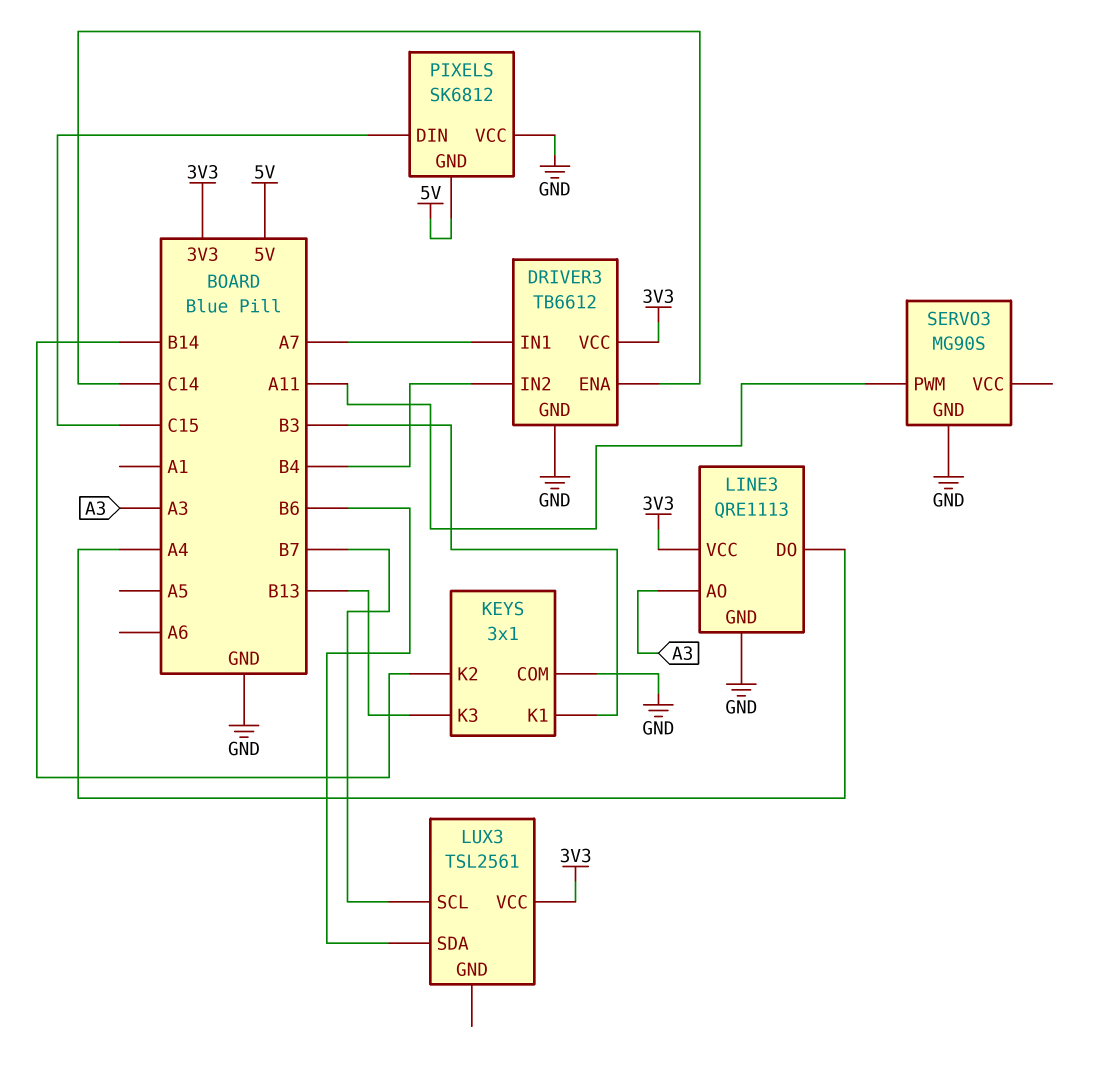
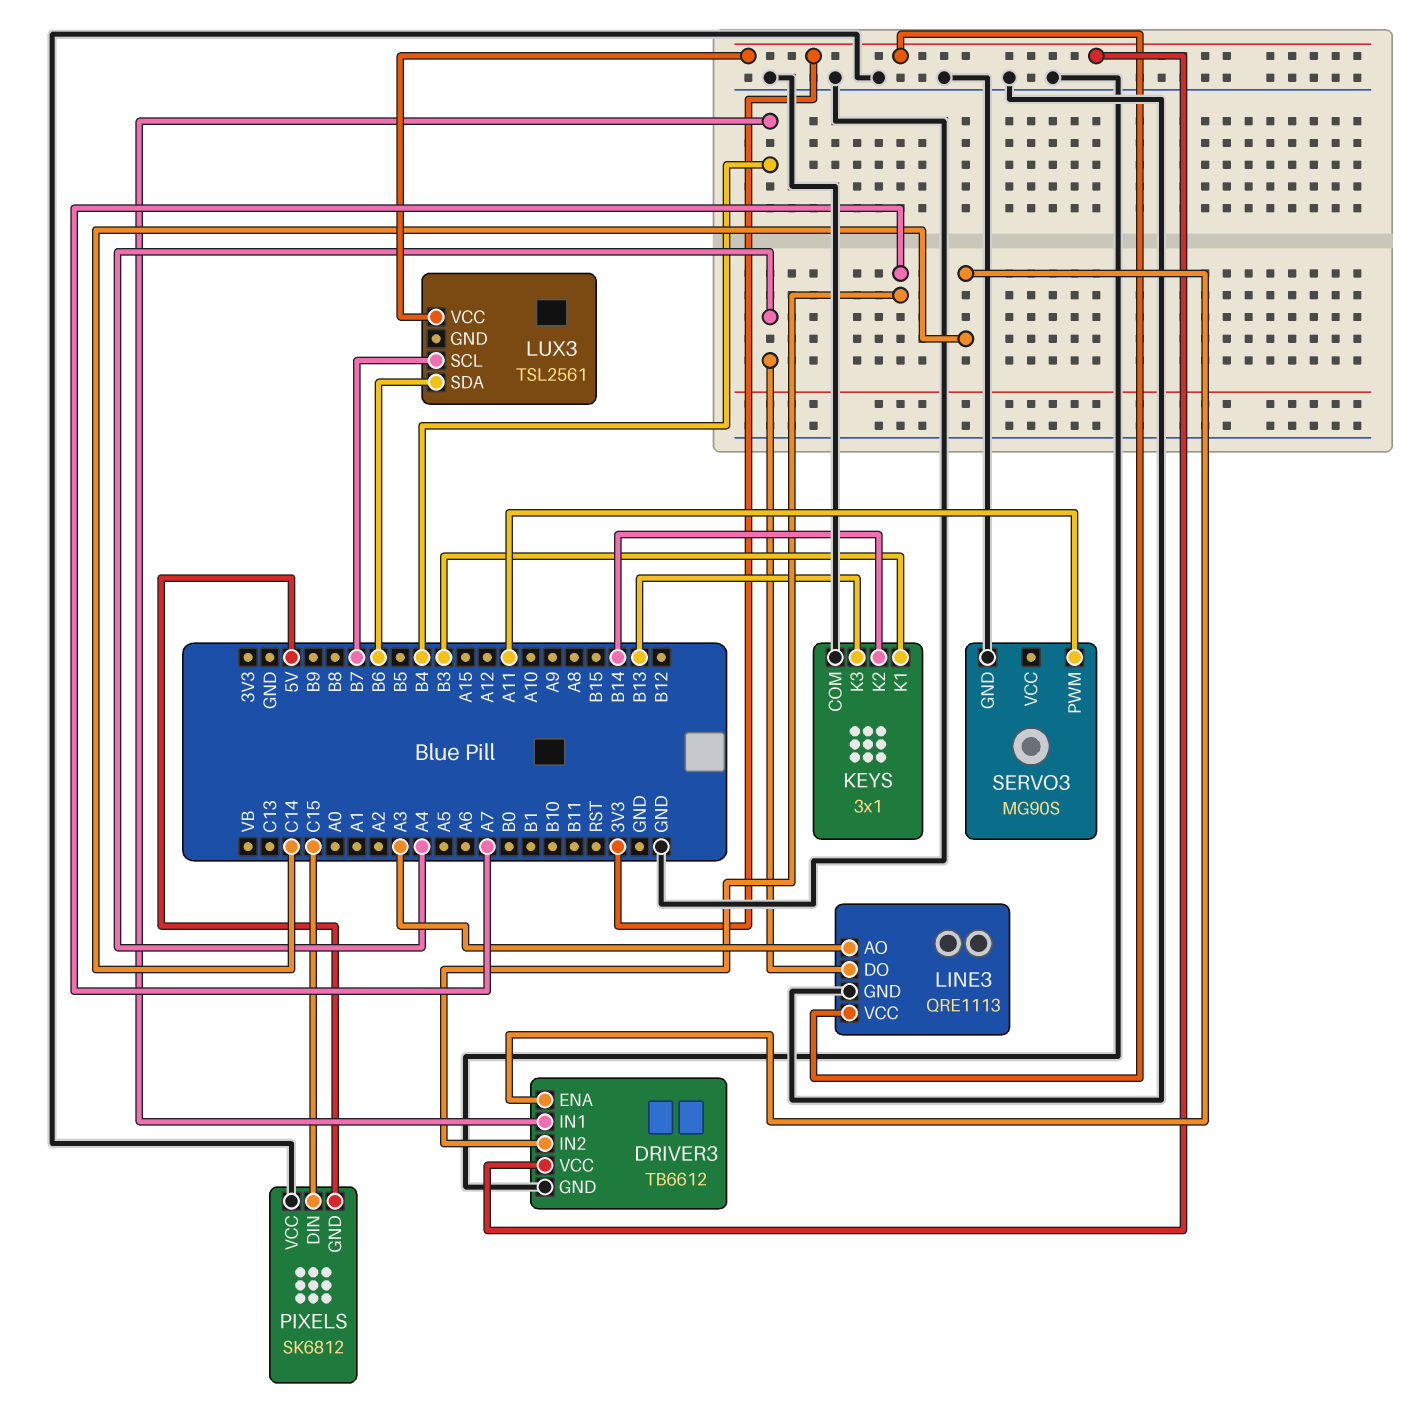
DRIVER3 pin IN1: A7 -> B4
DRIVER3 pin IN2: B4 -> A7

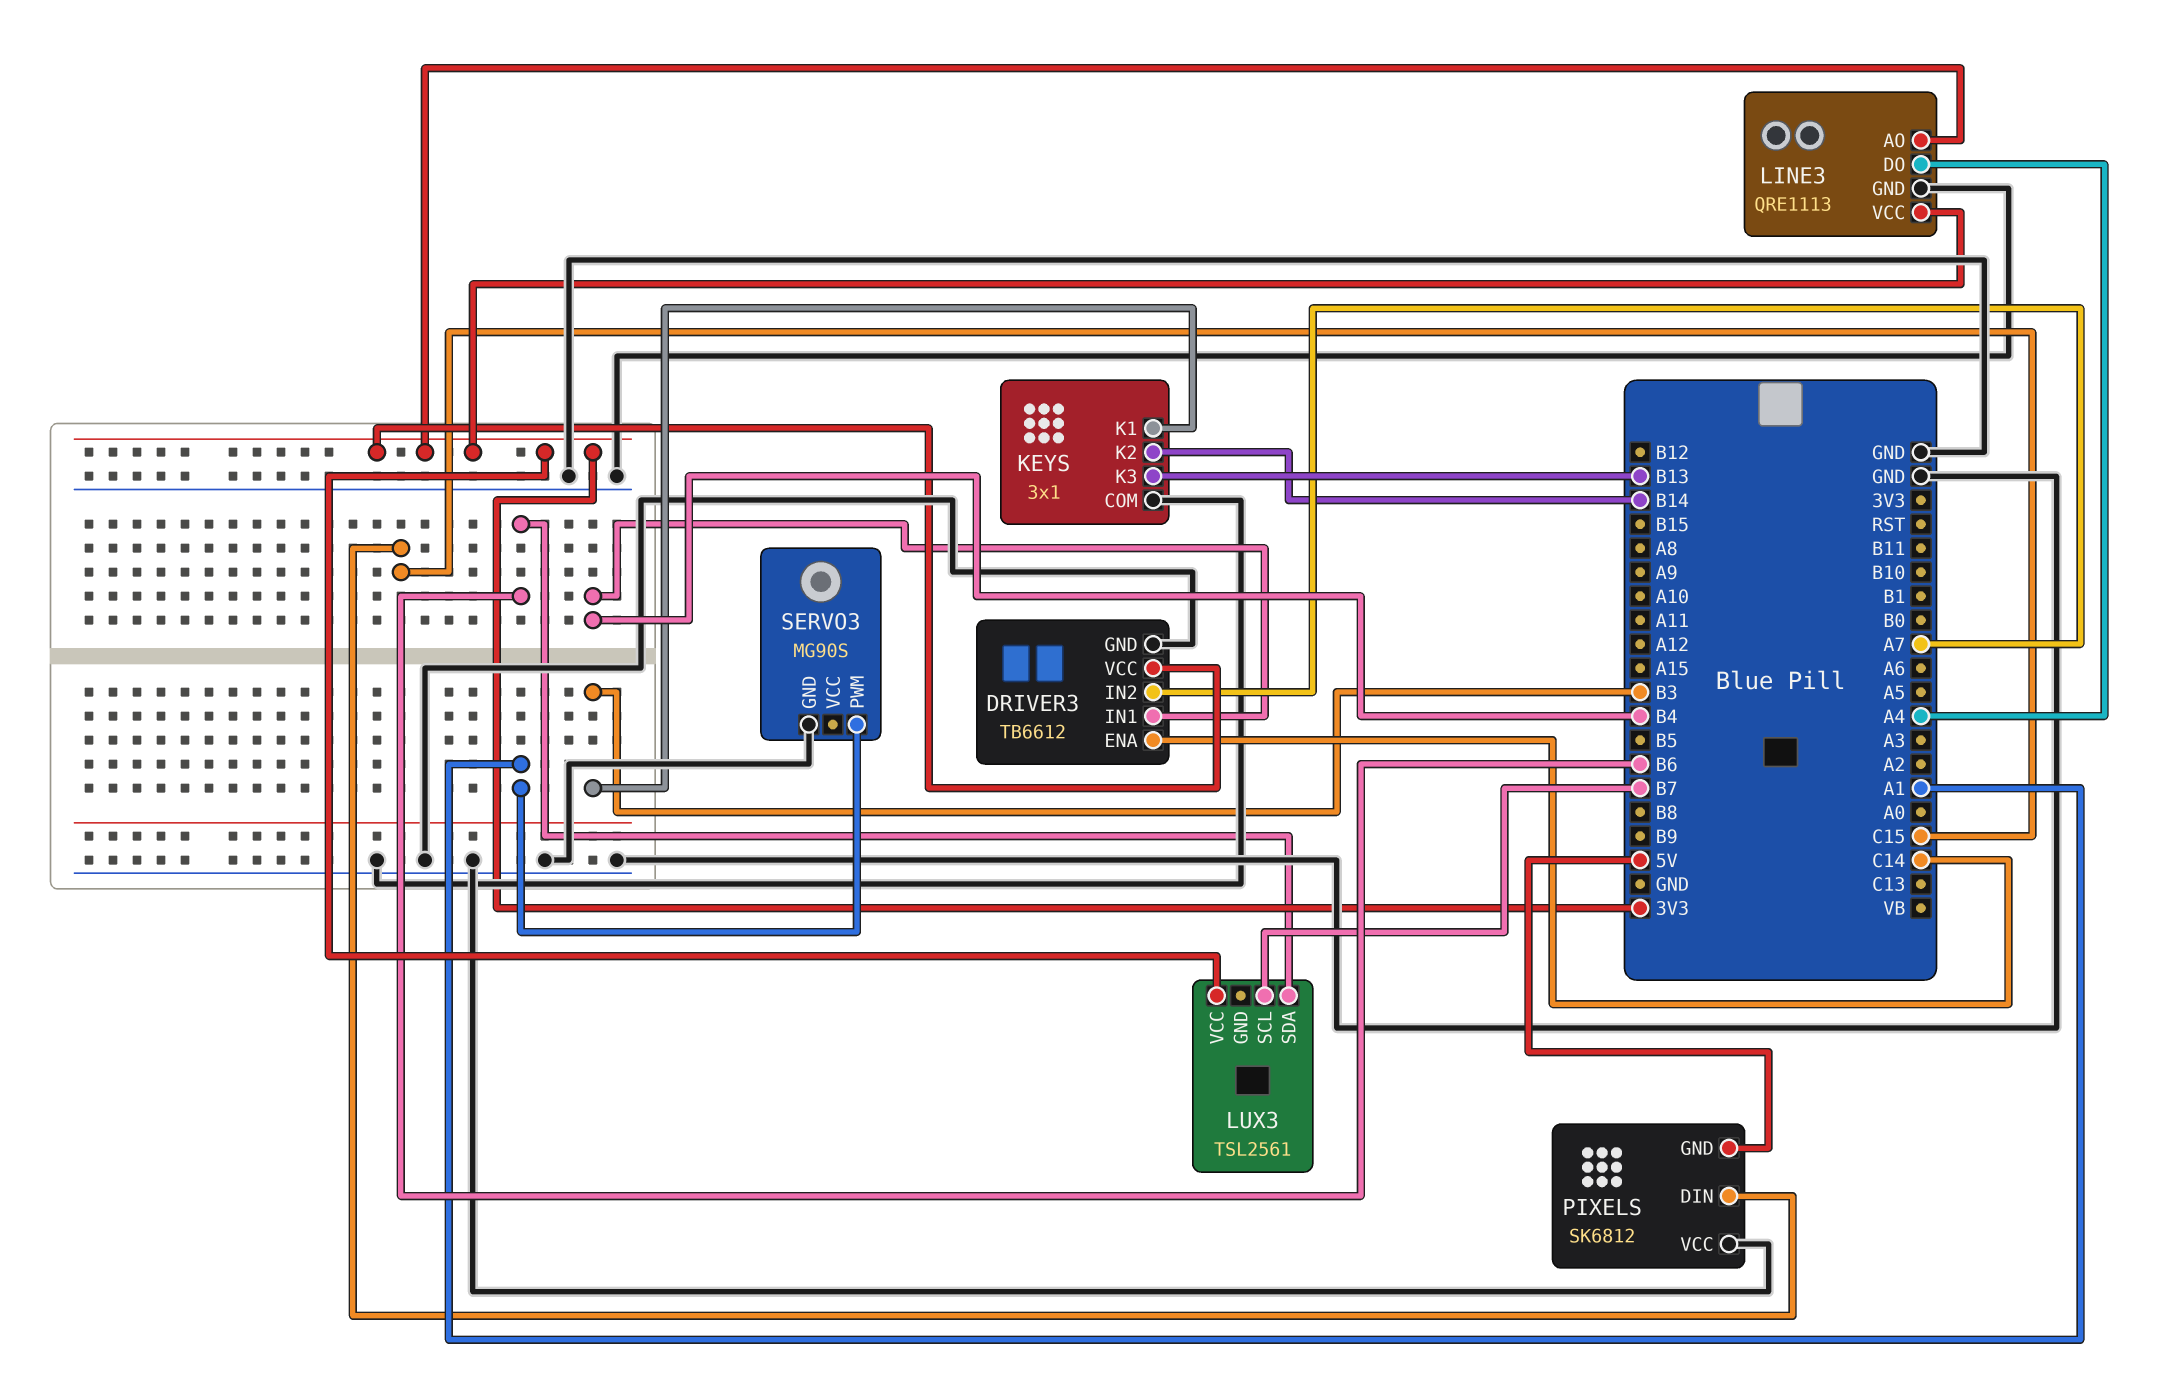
LINE3 pin AO: A3 -> 3V3
SERVO3 pin PWM: A11 -> A1

